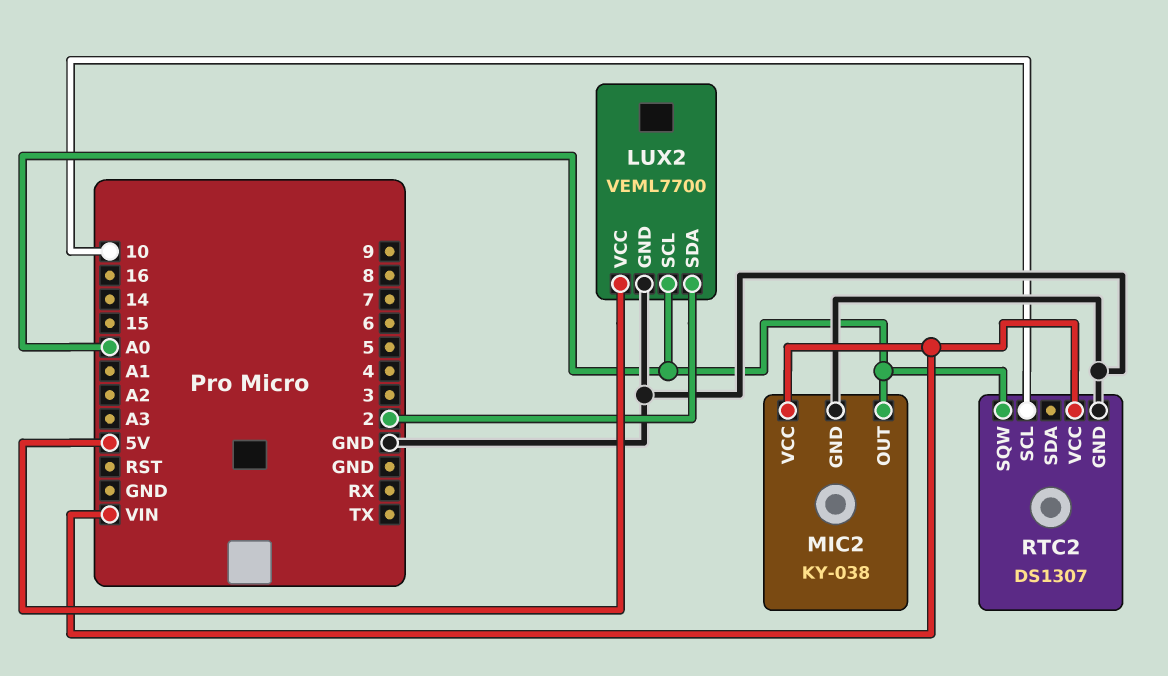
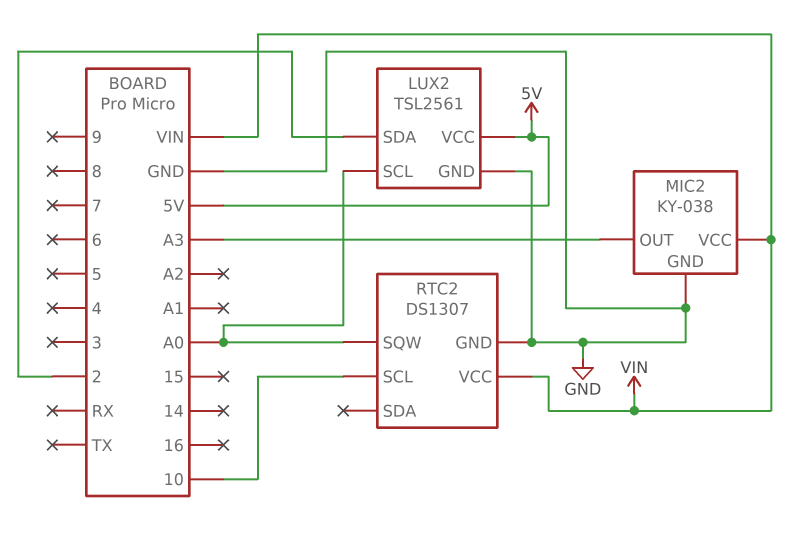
LUX2: VEML7700 -> TSL2561
MIC2 pin OUT: A0 -> A3

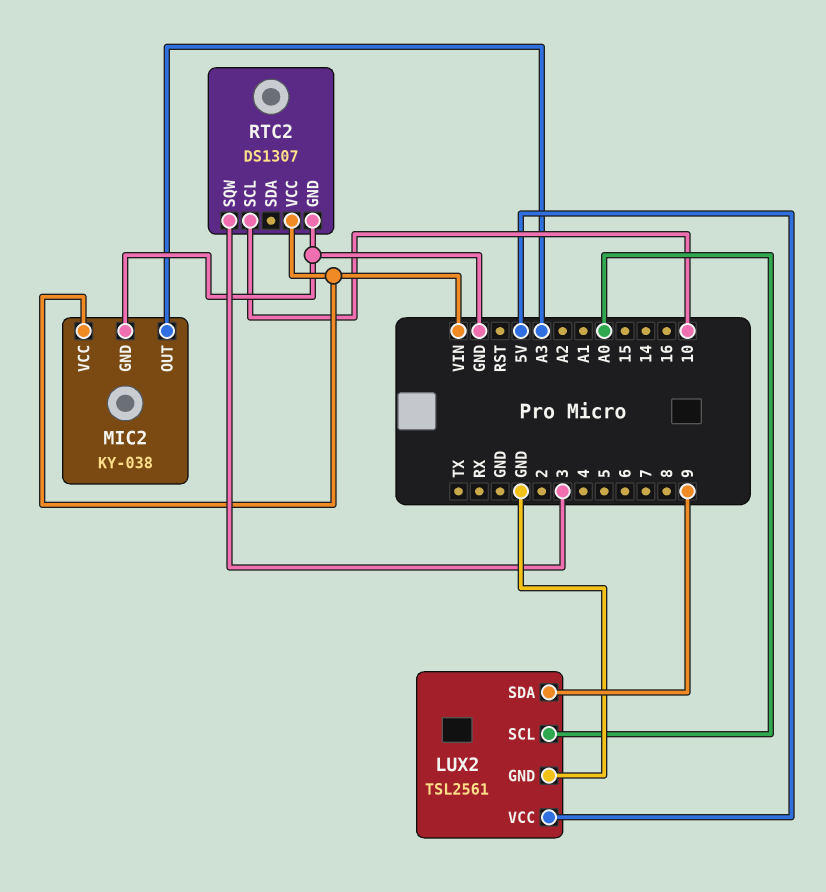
LUX2 pin SDA: 2 -> 9
RTC2 pin SQW: A0 -> 3

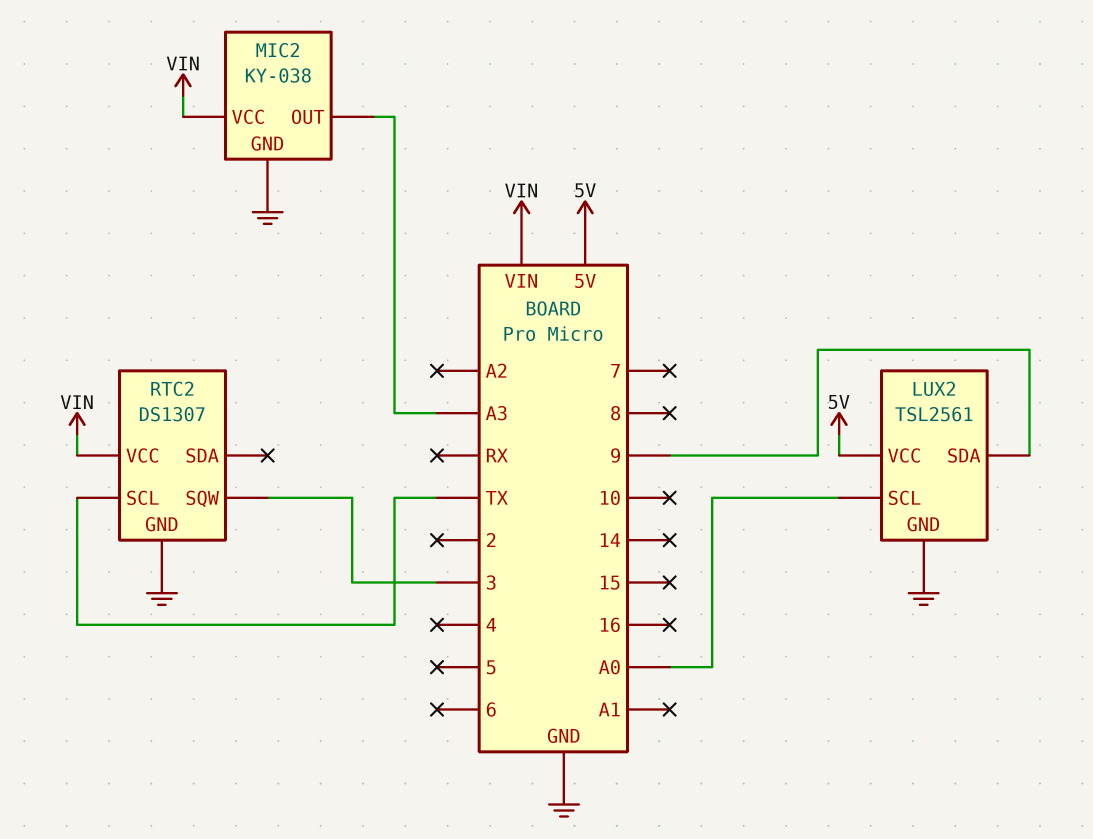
RTC2 pin SCL: 10 -> TX

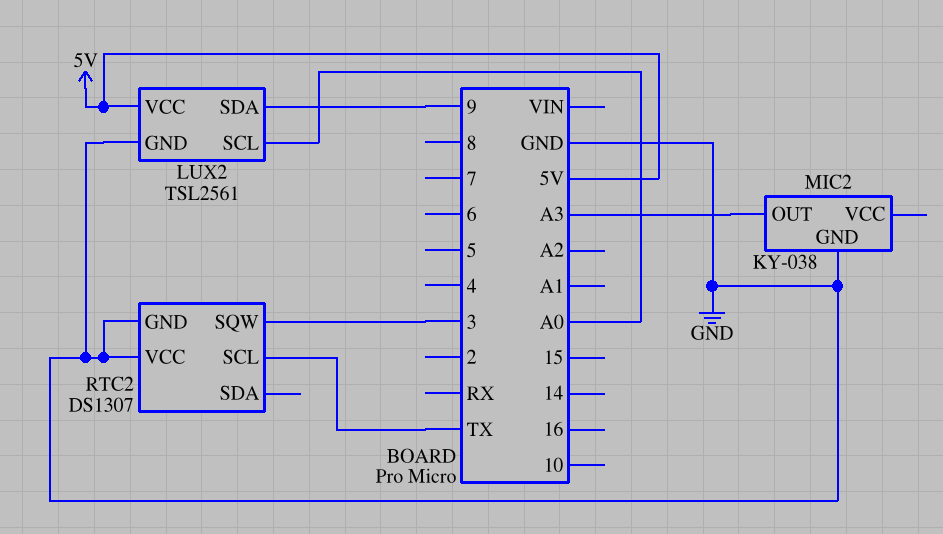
MIC2 pin VCC: VIN -> none
RTC2 pin VCC: VIN -> GND

